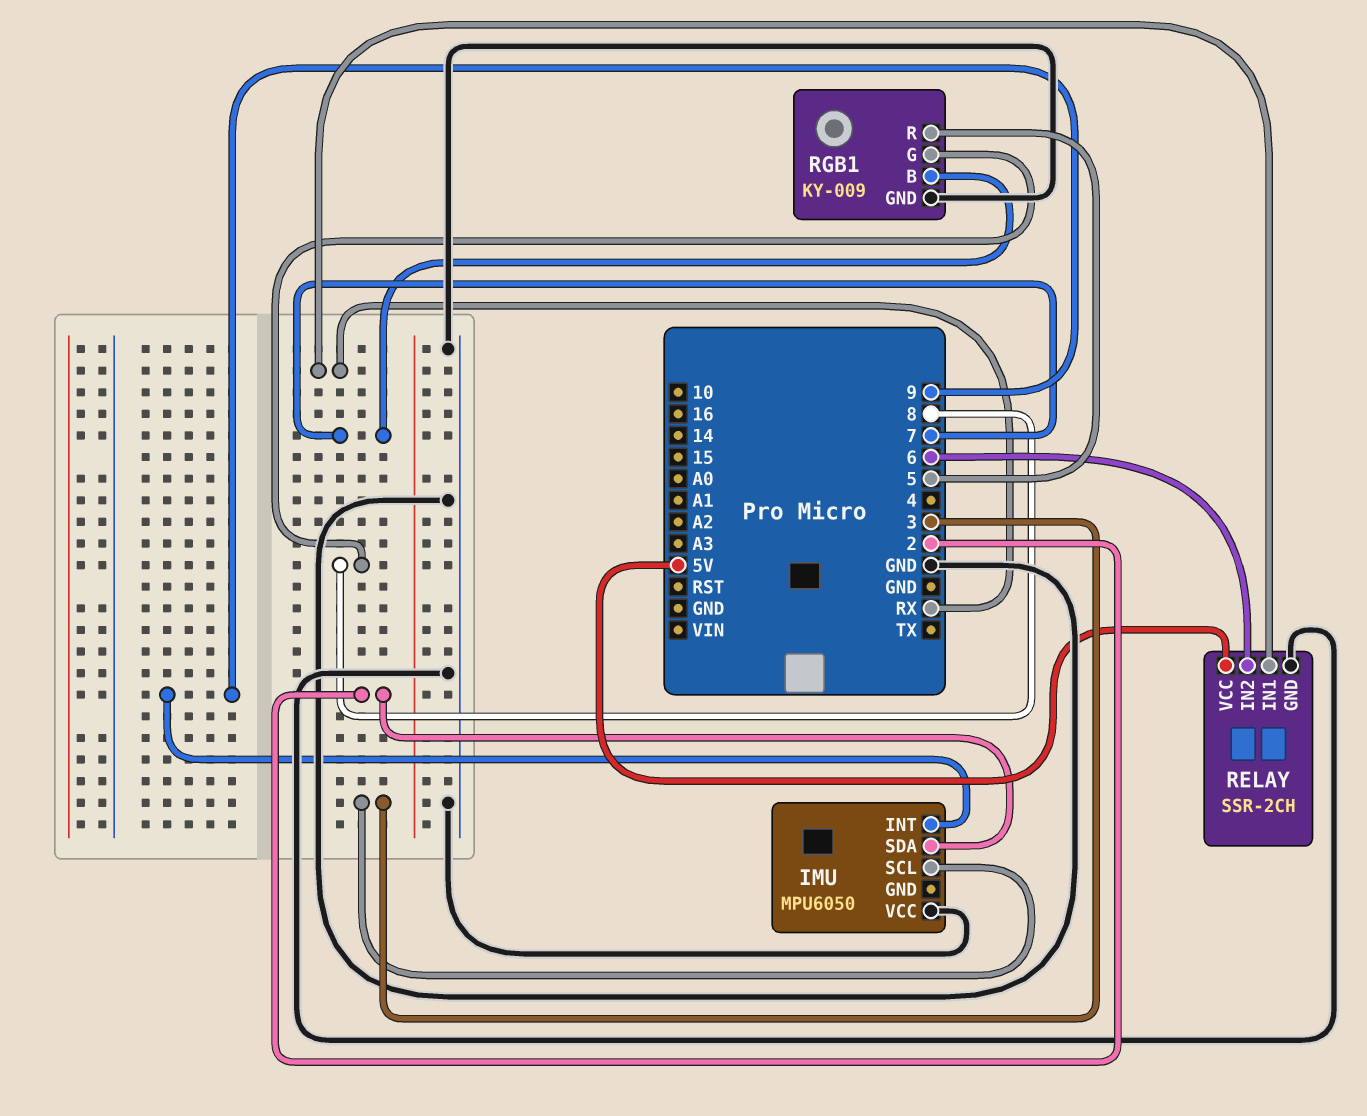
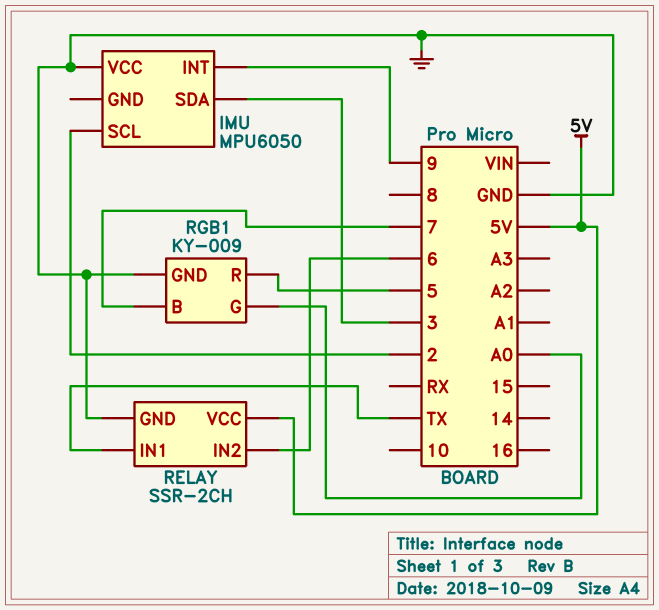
IMU pin SCL: 3 -> 2
IMU pin SDA: 2 -> 3
RELAY pin IN1: RX -> TX
RGB1 pin G: 8 -> A0

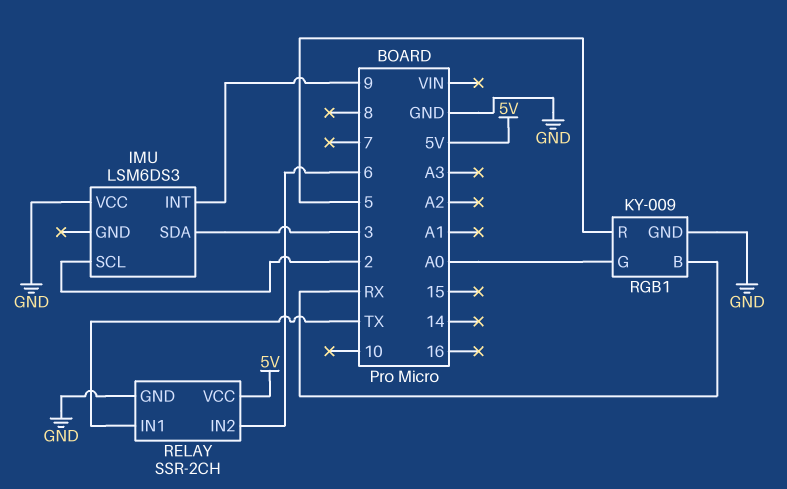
IMU: MPU6050 -> LSM6DS3
RGB1 pin B: 7 -> RX

